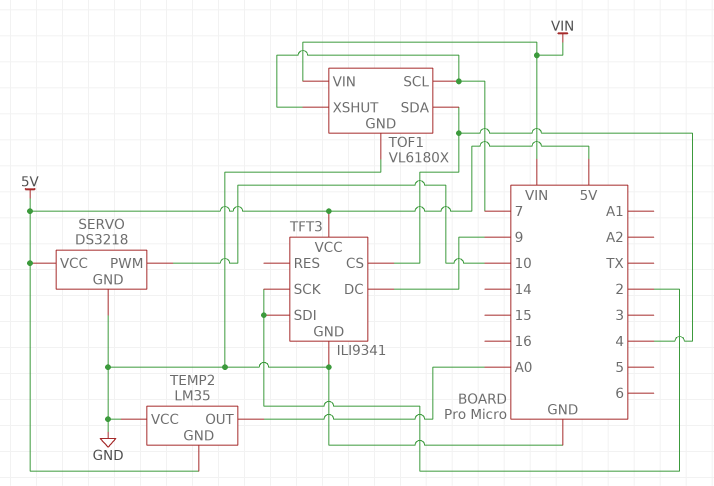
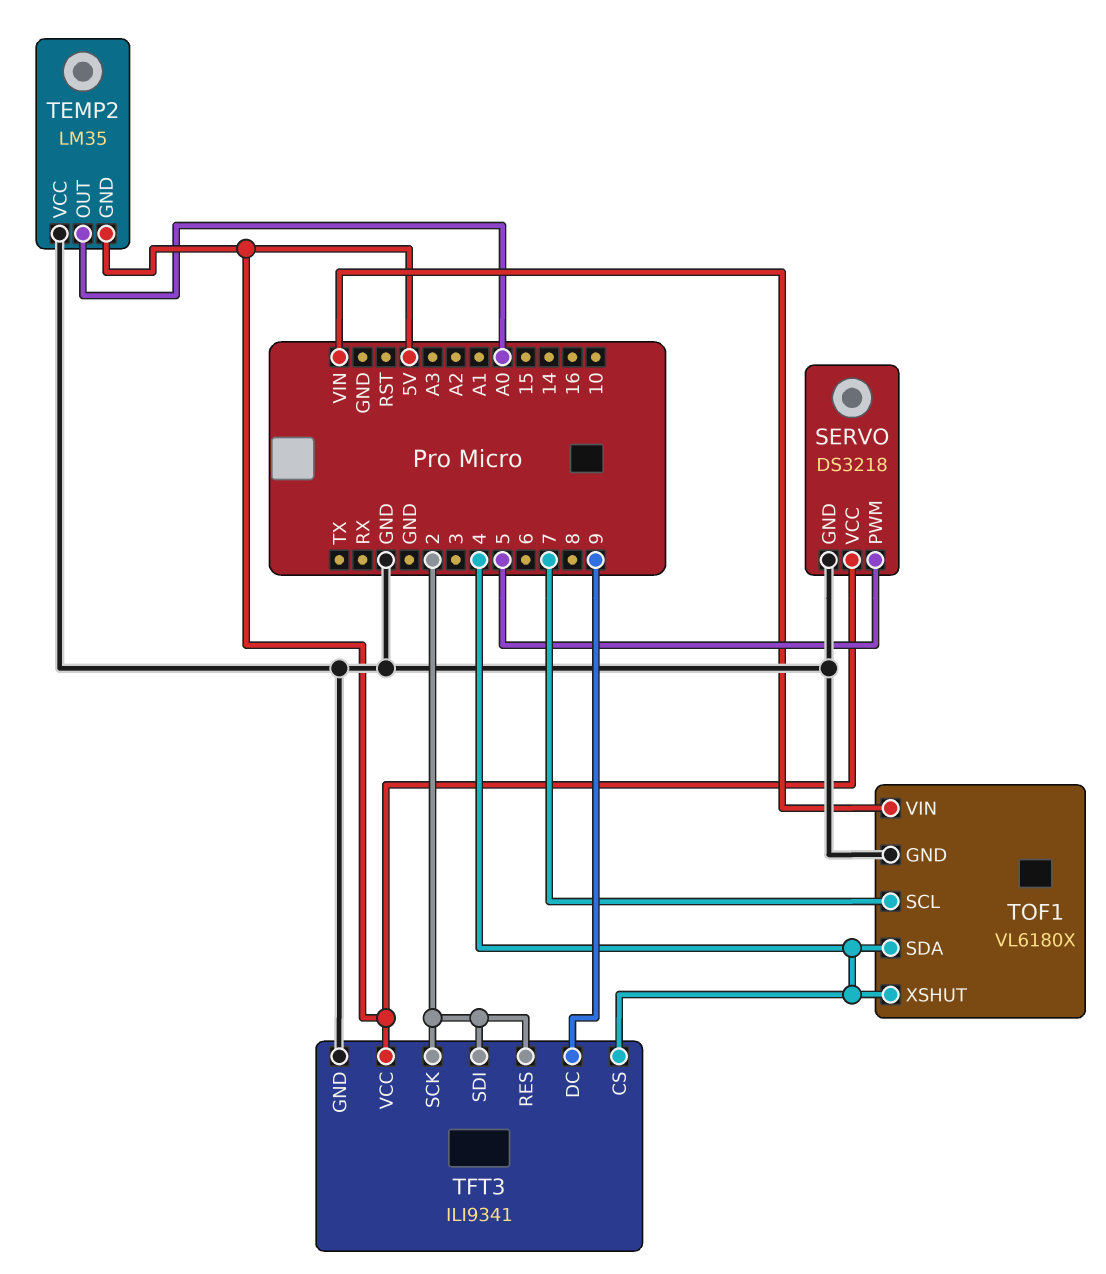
SERVO pin PWM: 10 -> 5
TFT3 pin RES: none -> 2
TOF1 pin XSHUT: 7 -> 4

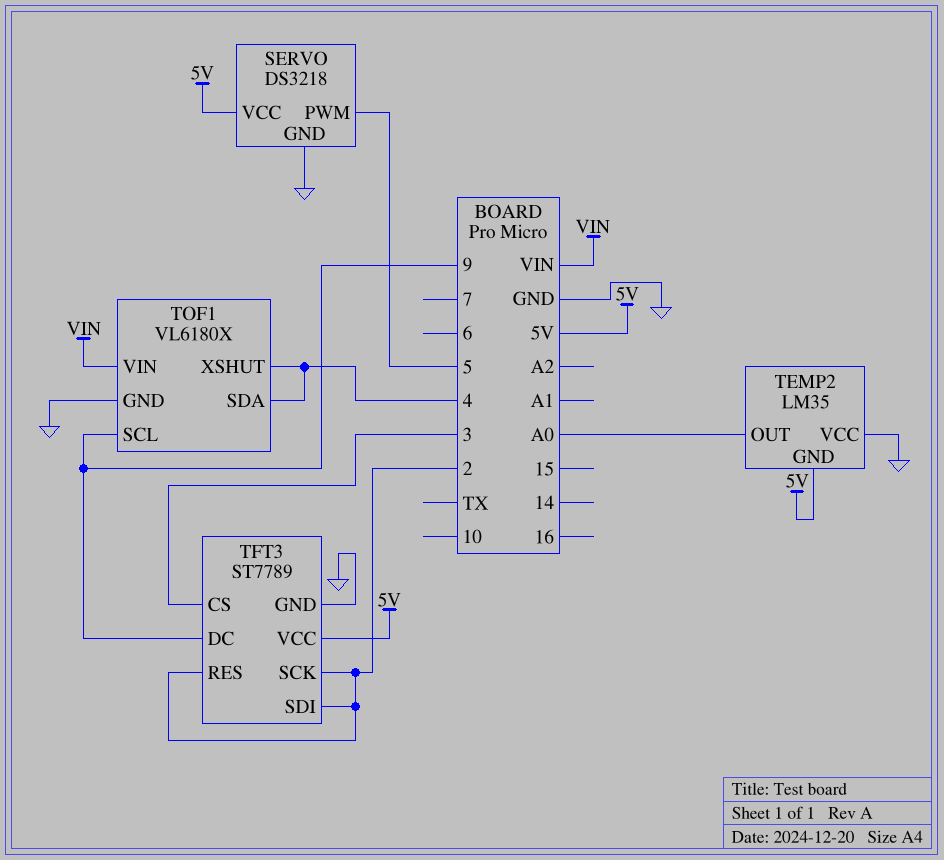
TFT3: ILI9341 -> ST7789
TFT3 pin CS: 4 -> 3
TOF1 pin SCL: 7 -> 9

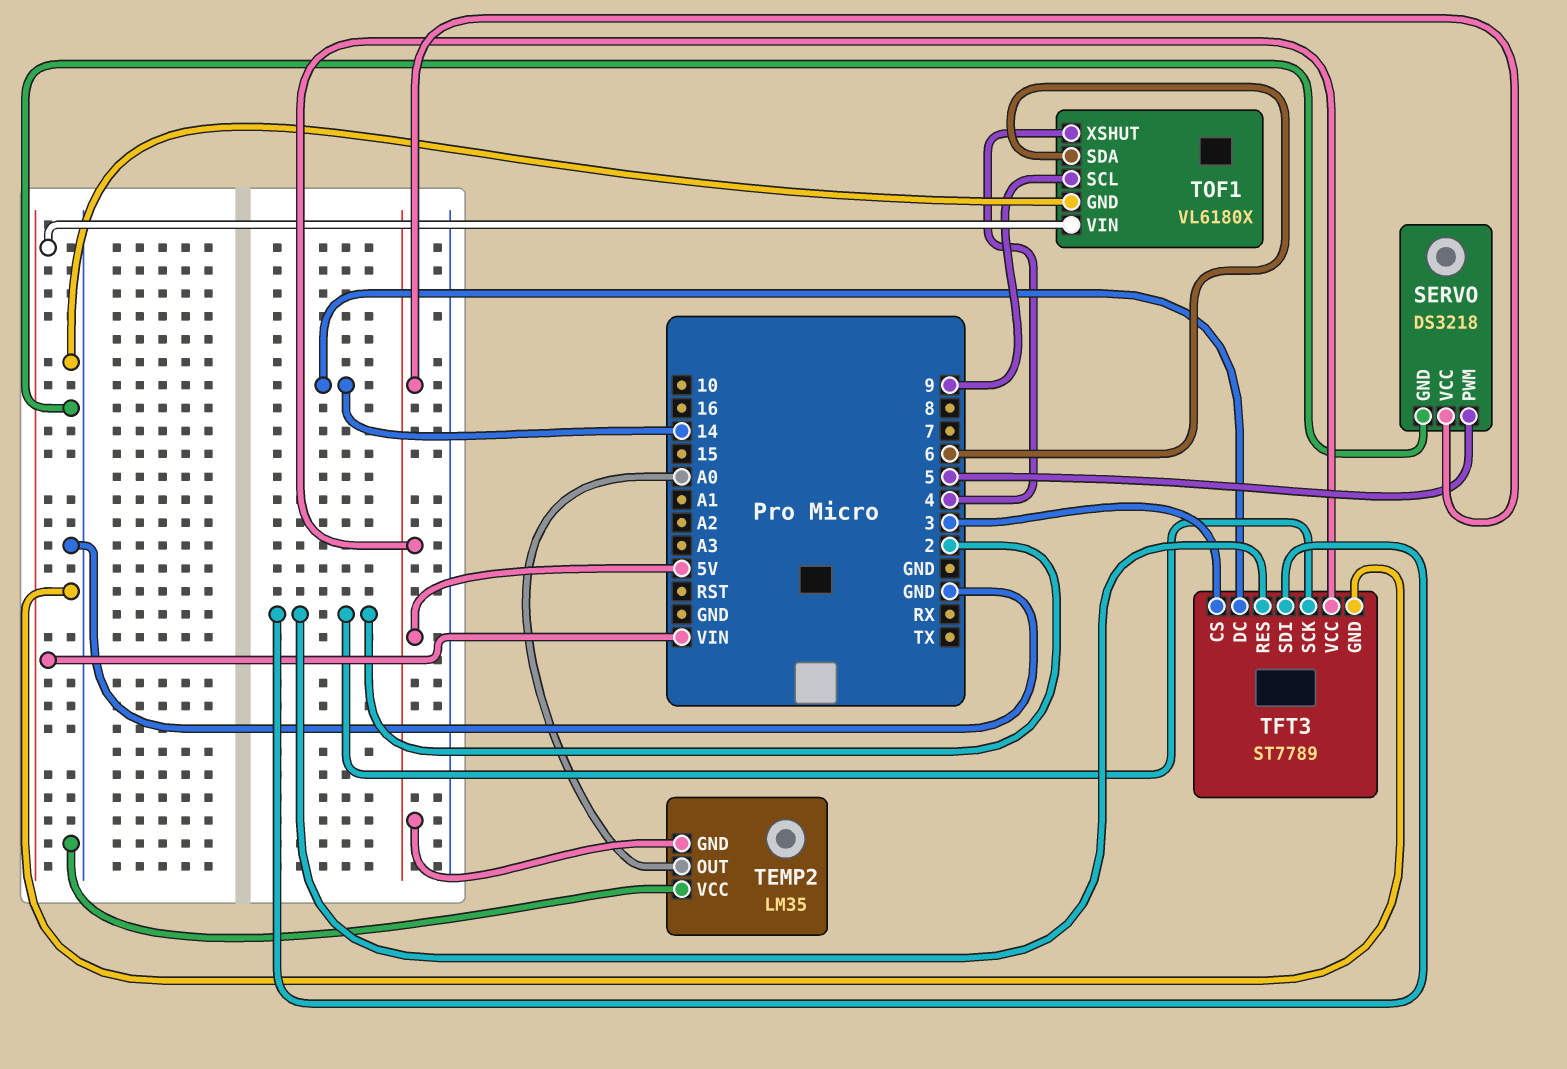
TFT3 pin DC: 9 -> 14
TOF1 pin SDA: 4 -> 6

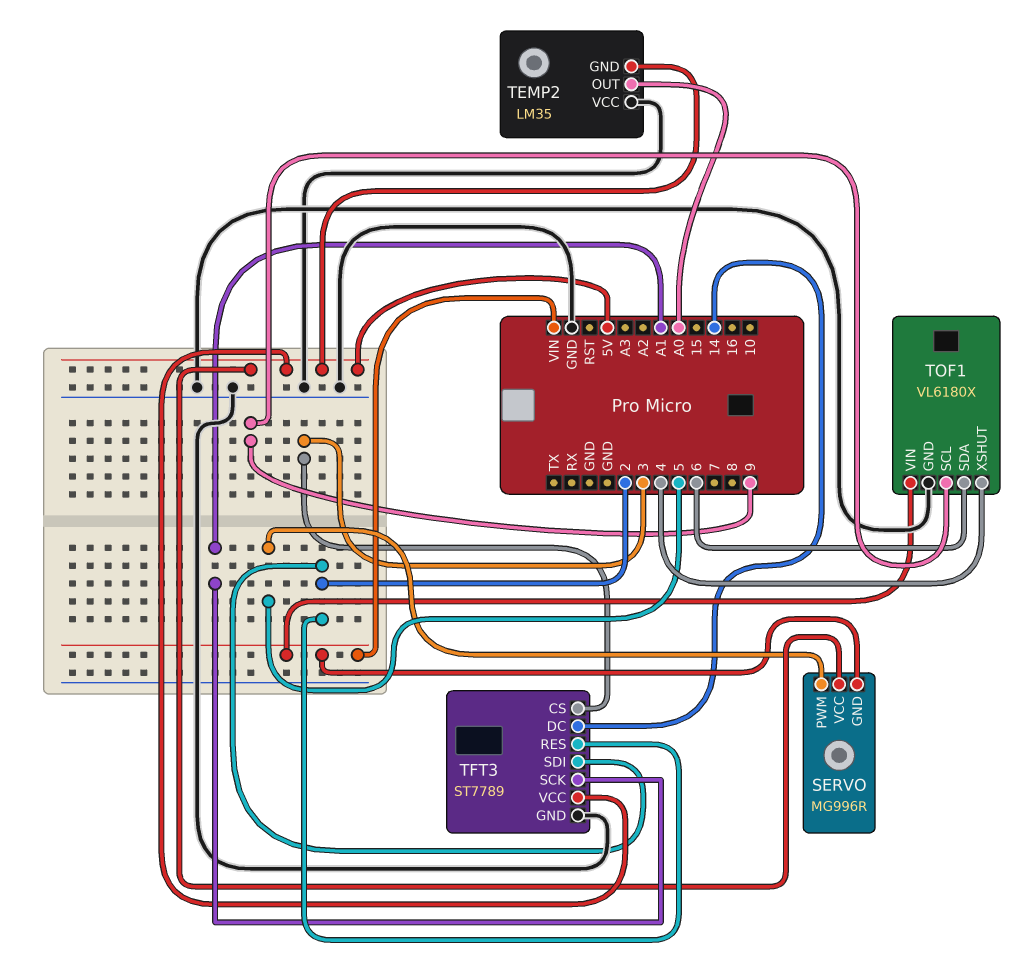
SERVO: DS3218 -> MG996R
SERVO pin GND: GND -> VIN
TFT3 pin SCK: 2 -> A1

